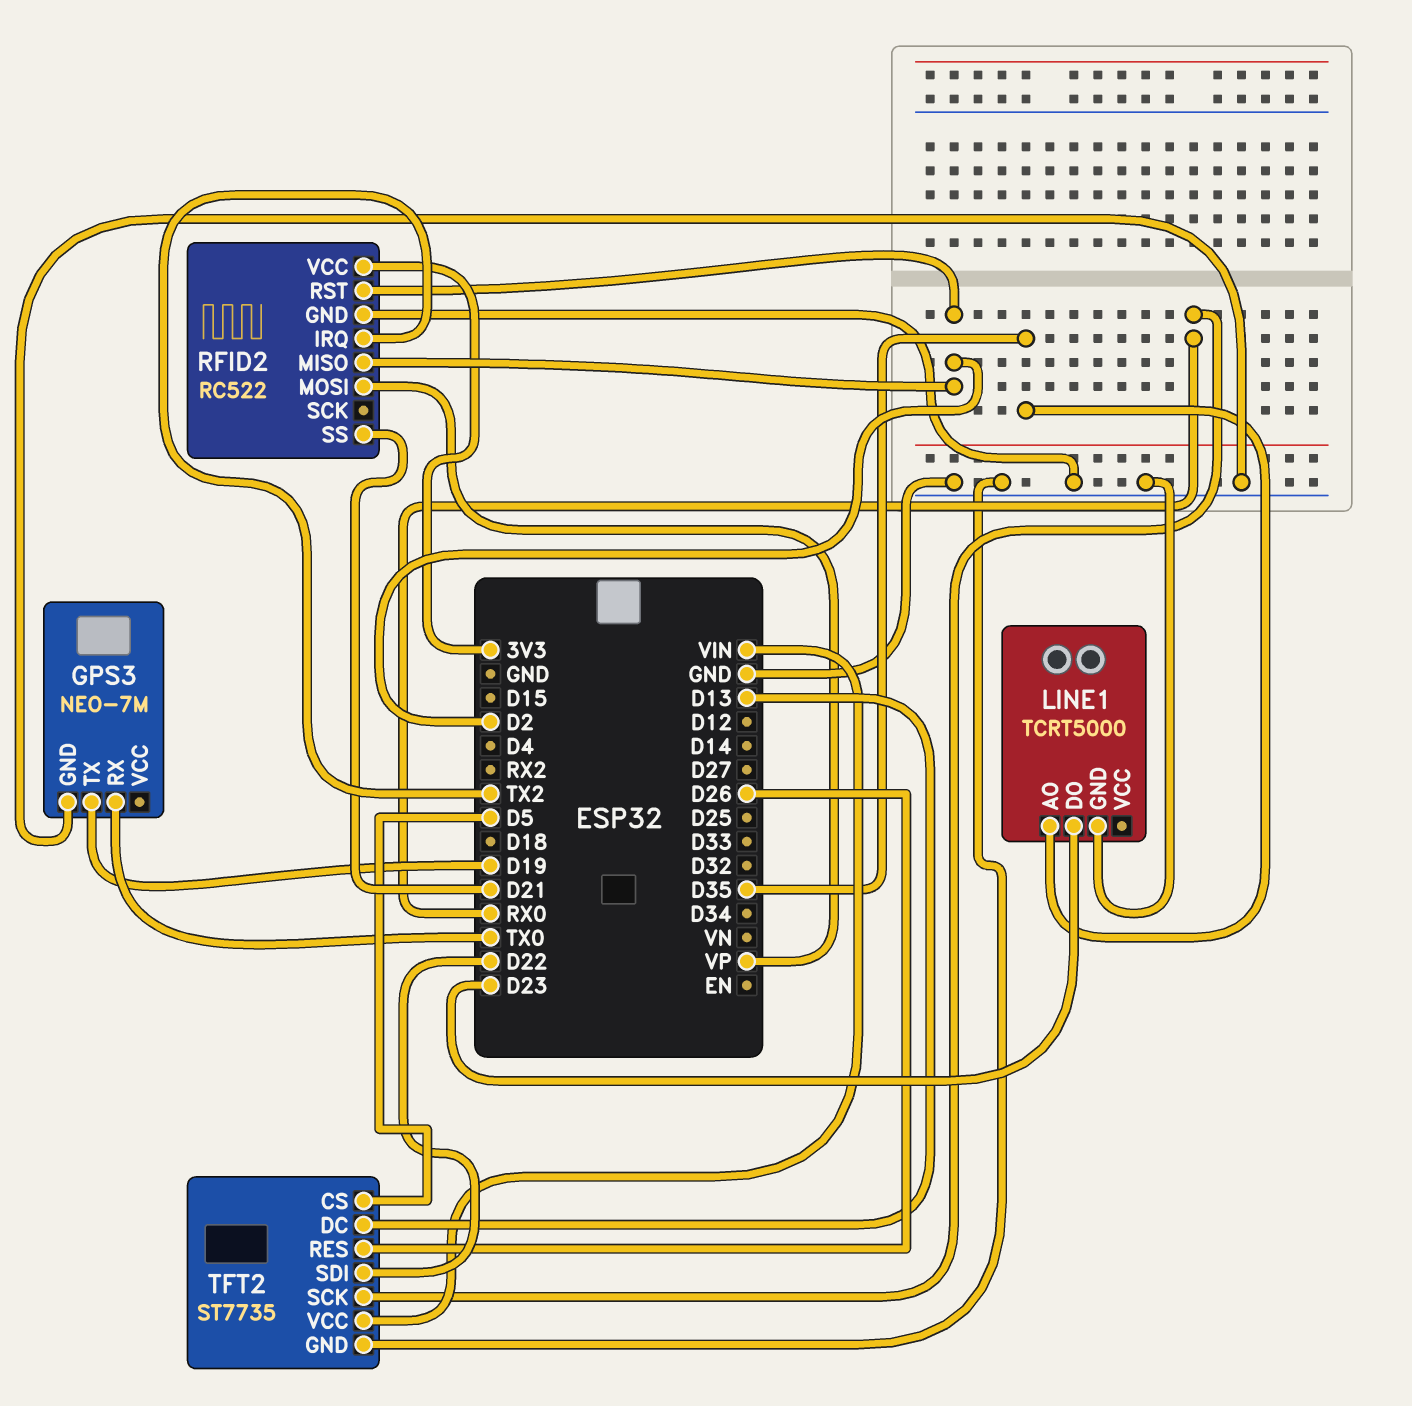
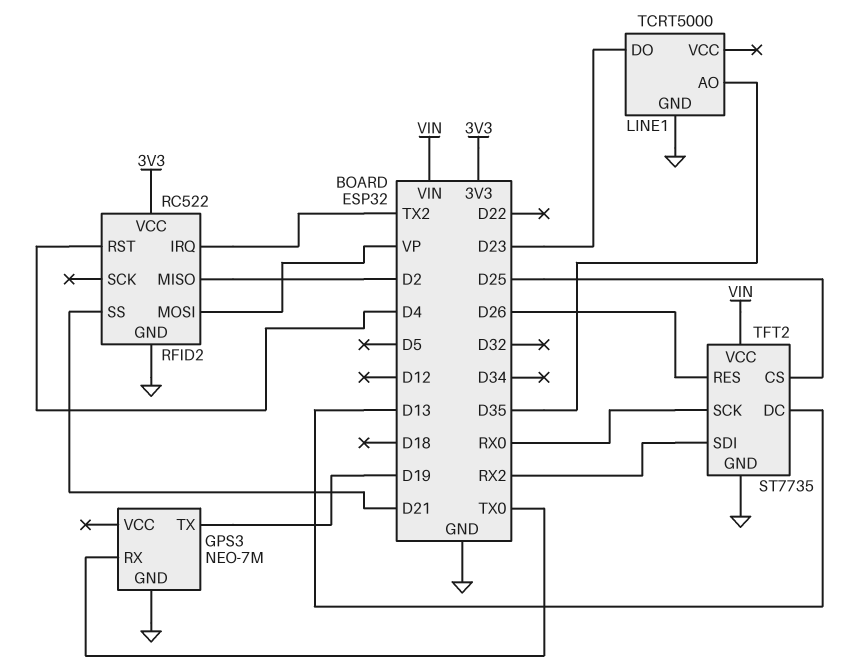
RFID2 pin RST: D2 -> D4
TFT2 pin CS: D5 -> D25
TFT2 pin SDI: D22 -> RX2

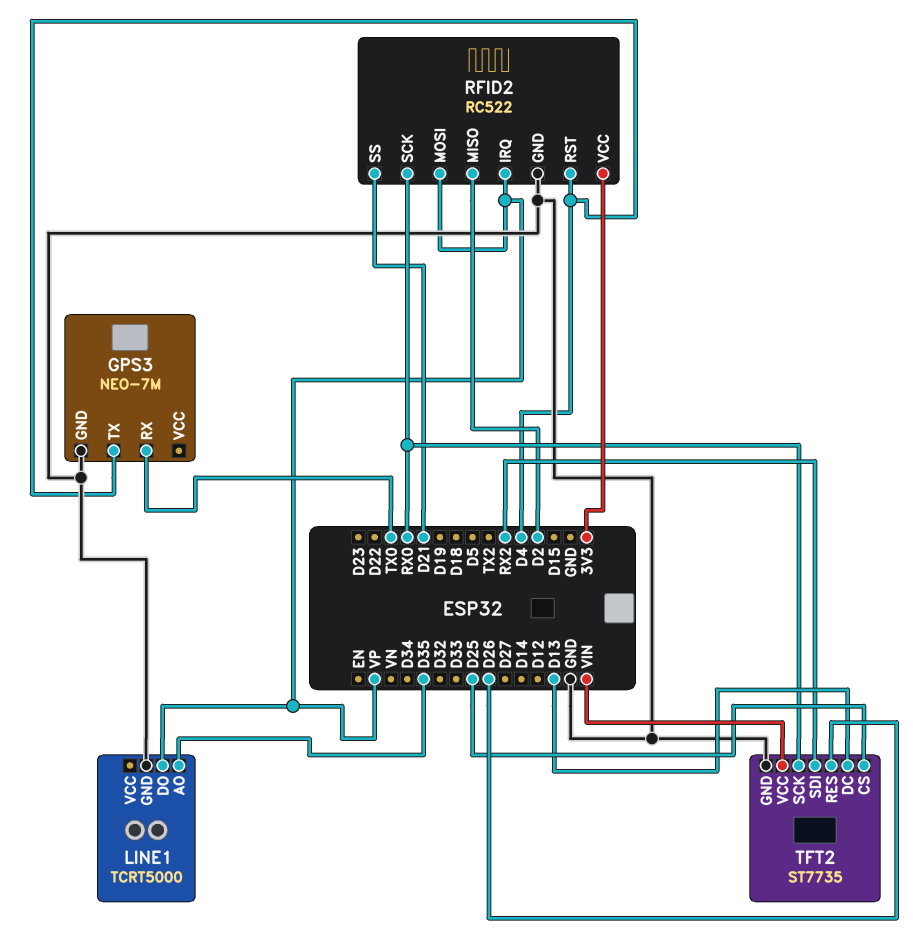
GPS3 pin TX: D19 -> D4
LINE1 pin DO: D23 -> VP
RFID2 pin IRQ: TX2 -> VP
RFID2 pin SCK: none -> RX0

